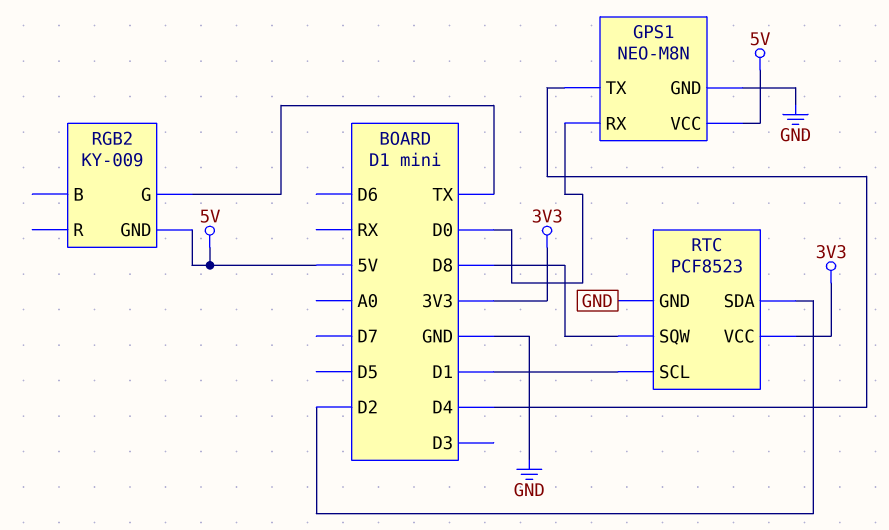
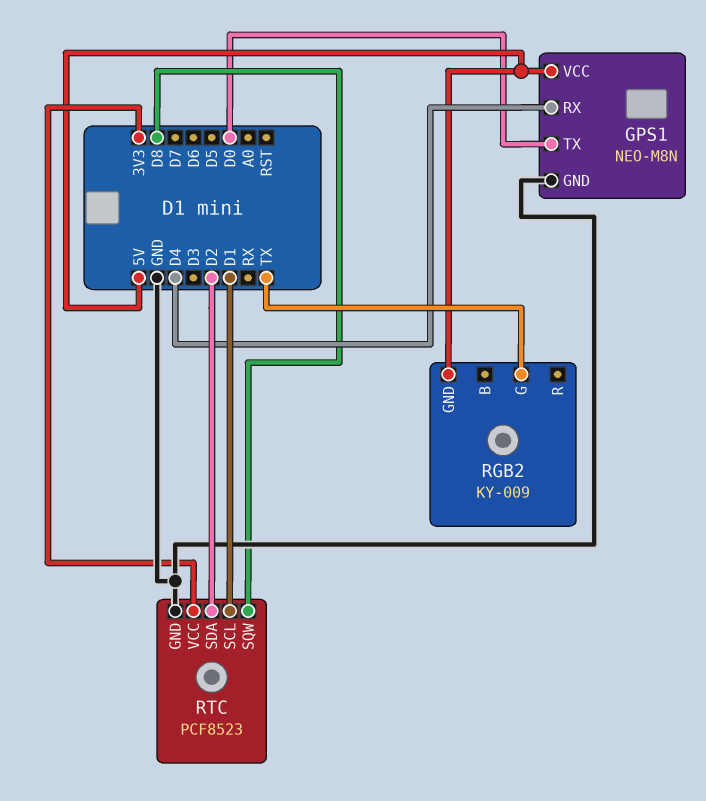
GPS1 pin RX: D0 -> D4
GPS1 pin TX: D4 -> D0

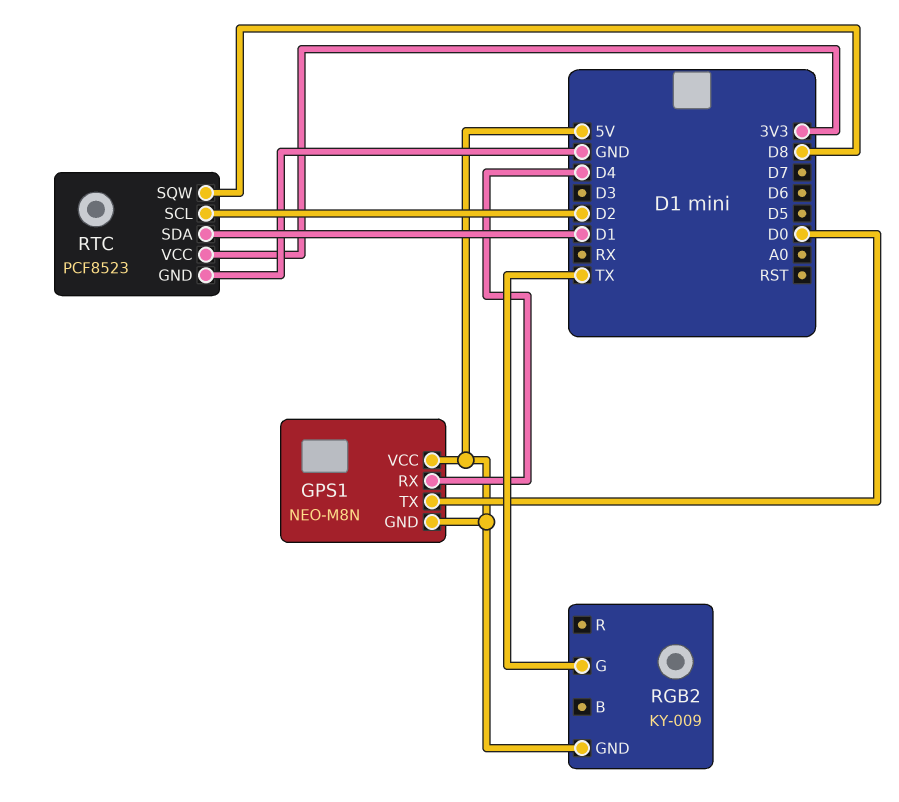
GPS1 pin GND: GND -> 5V
RTC pin SCL: D1 -> D2
RTC pin SDA: D2 -> D1

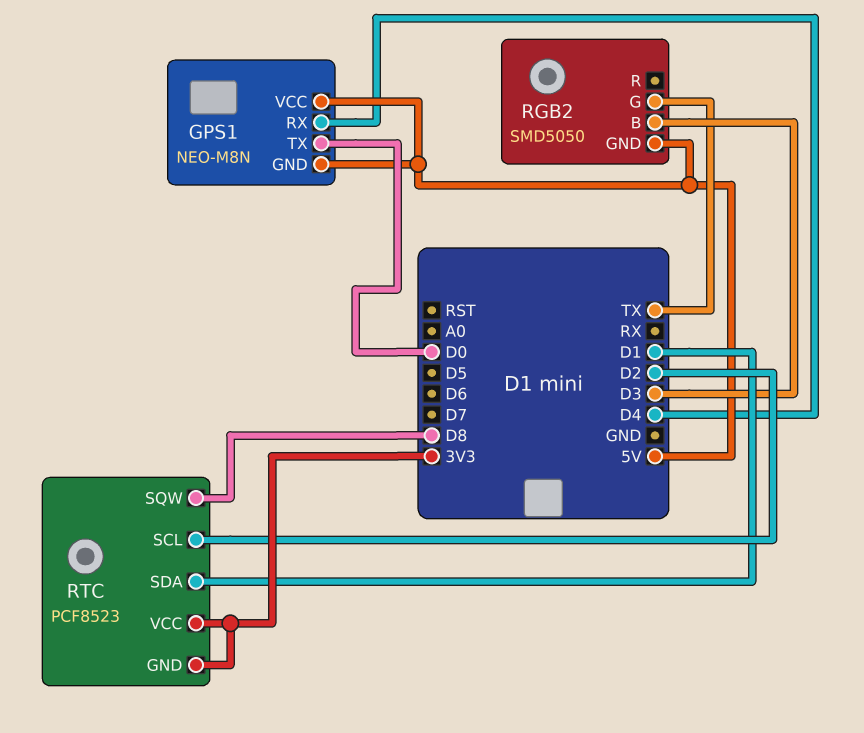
RGB2: KY-009 -> SMD5050
RGB2 pin B: none -> D3
RTC pin GND: GND -> 3V3

